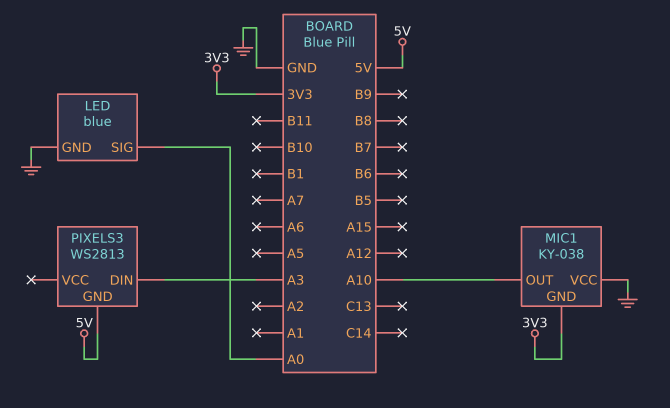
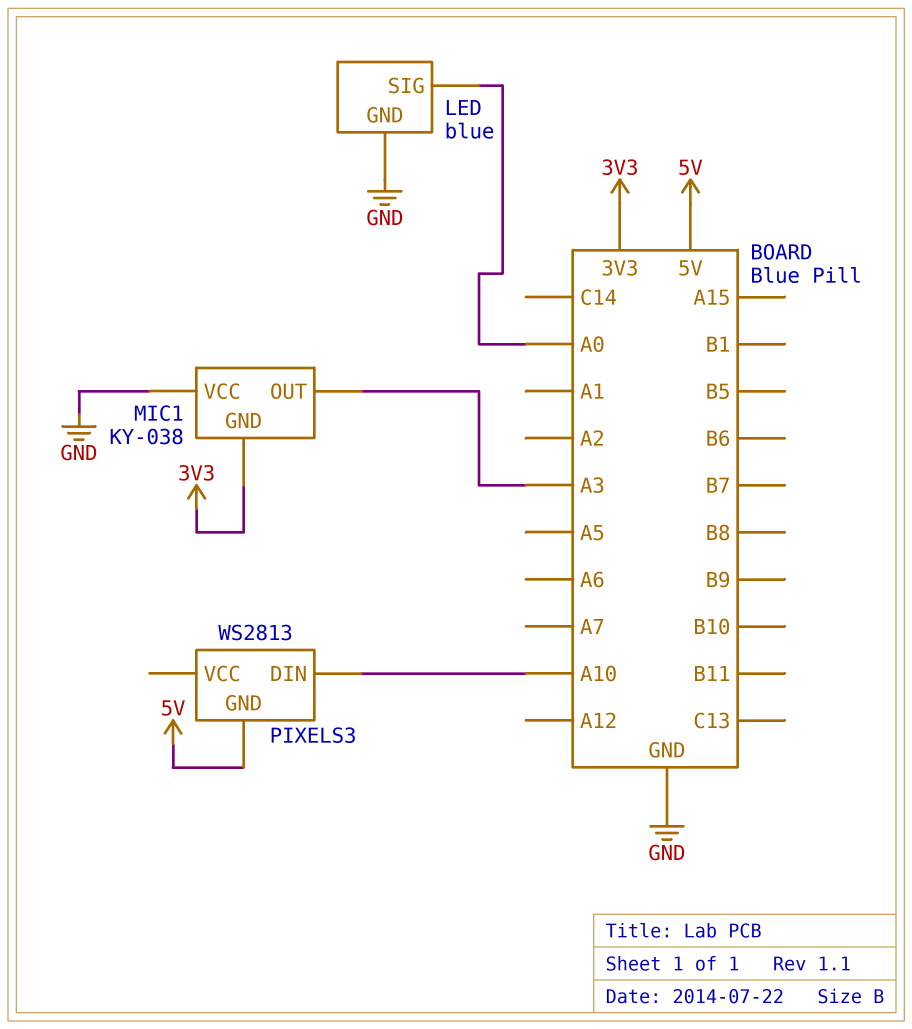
MIC1 pin OUT: A10 -> A3
PIXELS3 pin DIN: A3 -> A10

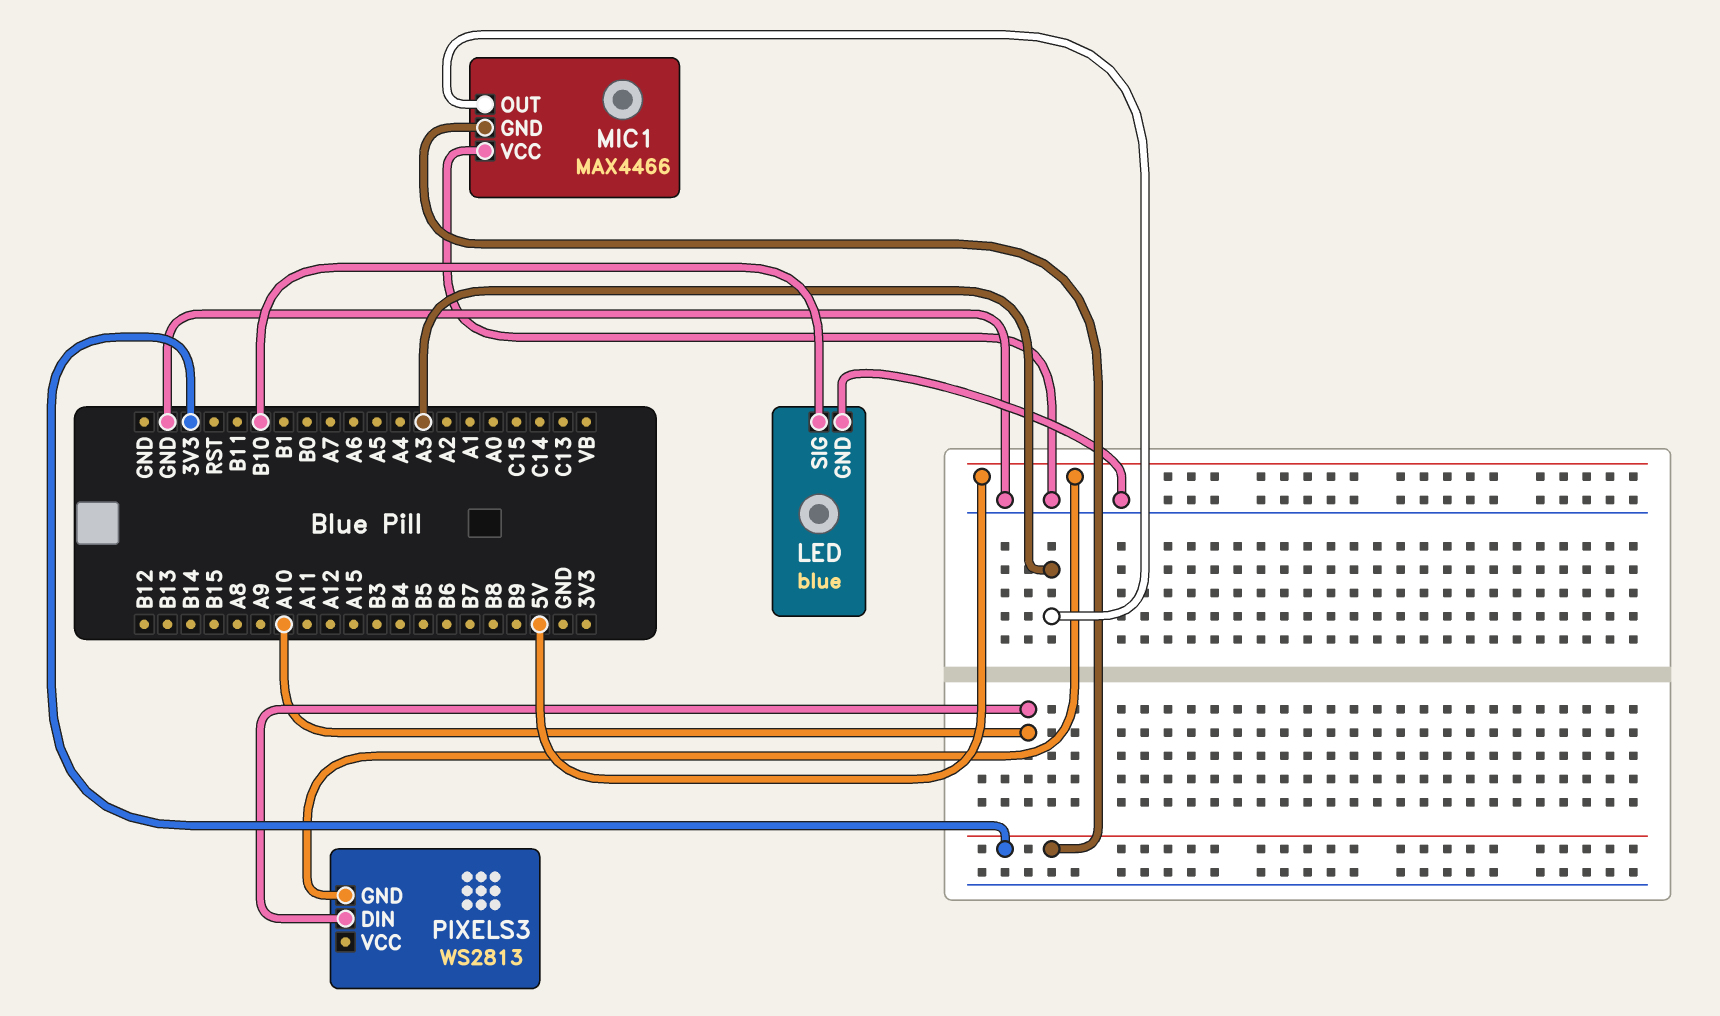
LED pin SIG: A0 -> B10
MIC1: KY-038 -> MAX4466

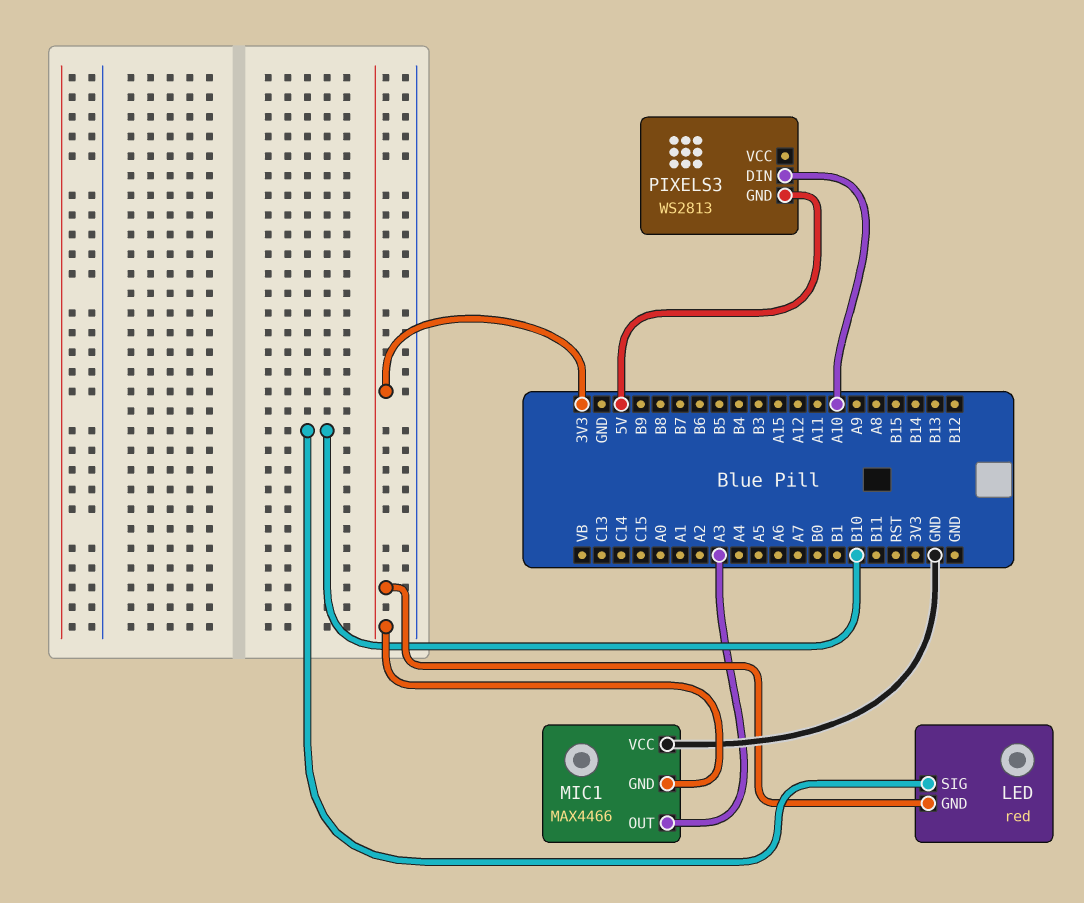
LED: blue -> red
LED pin GND: GND -> 3V3

